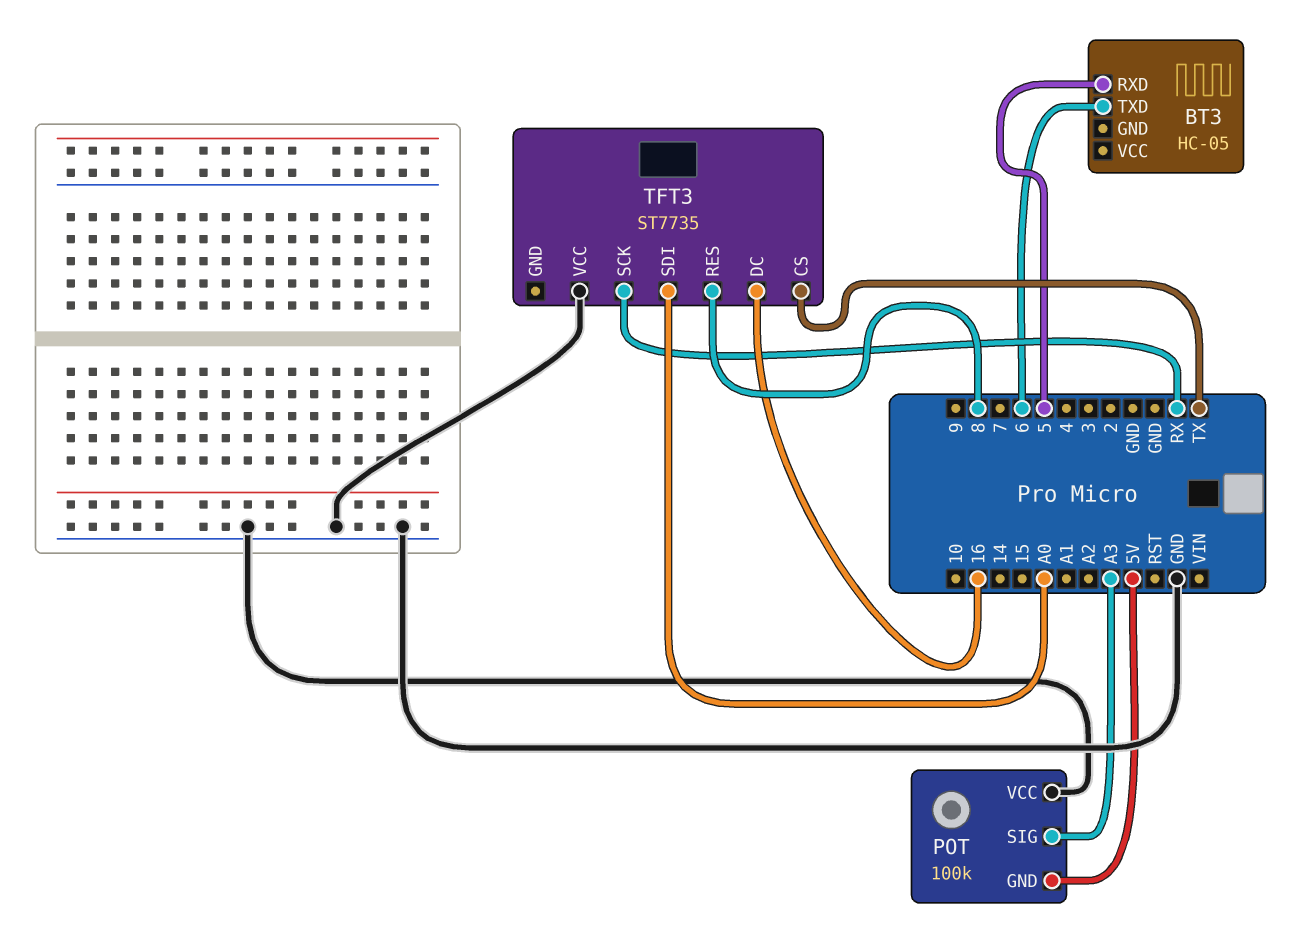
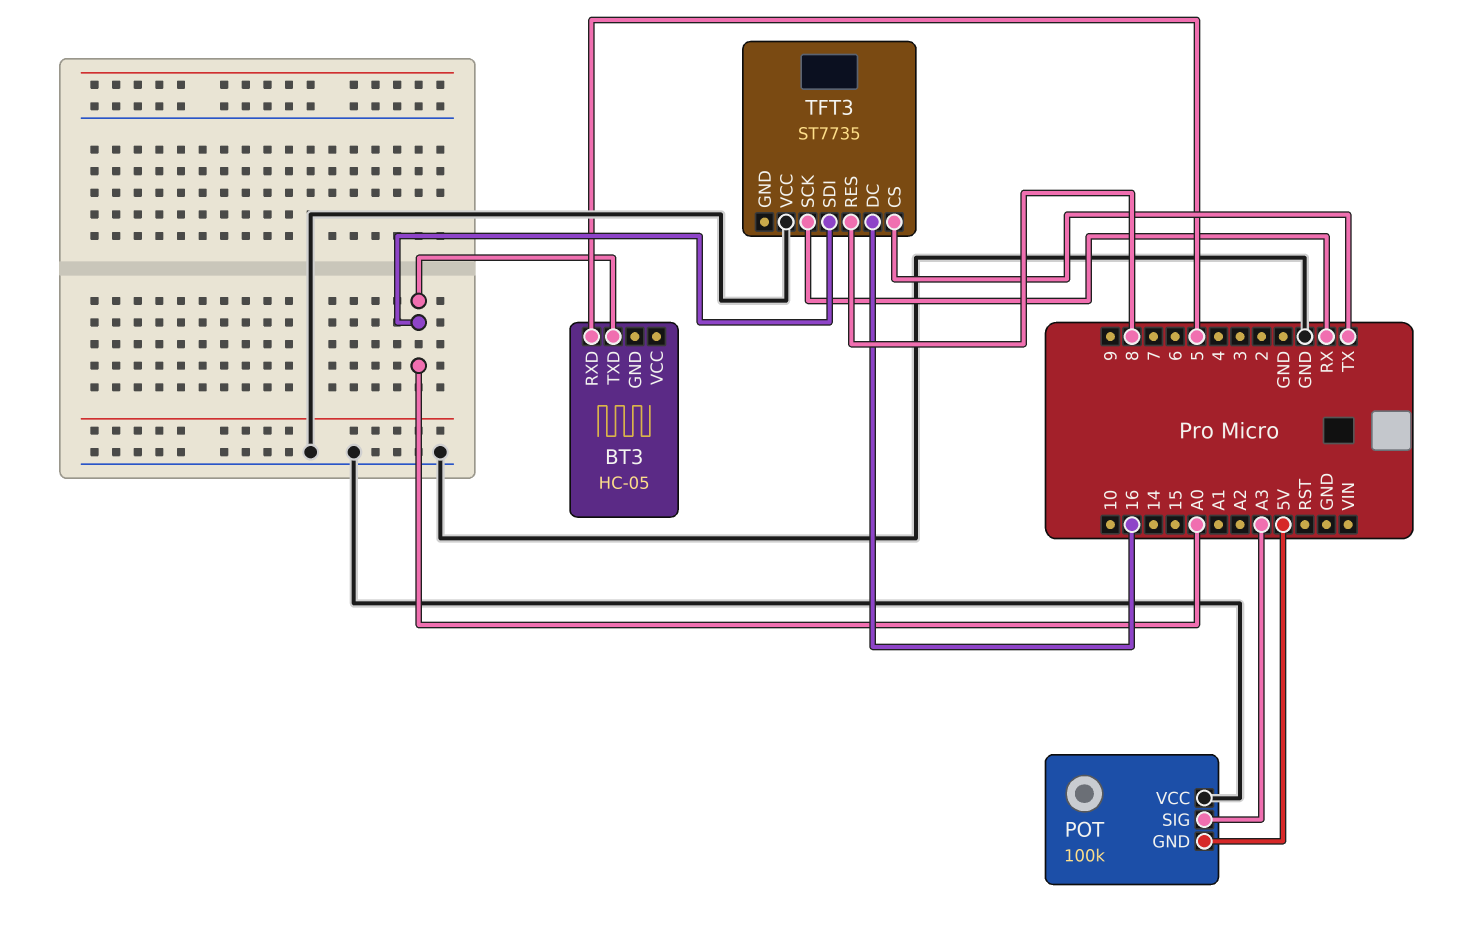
BT3 pin TXD: 6 -> A0

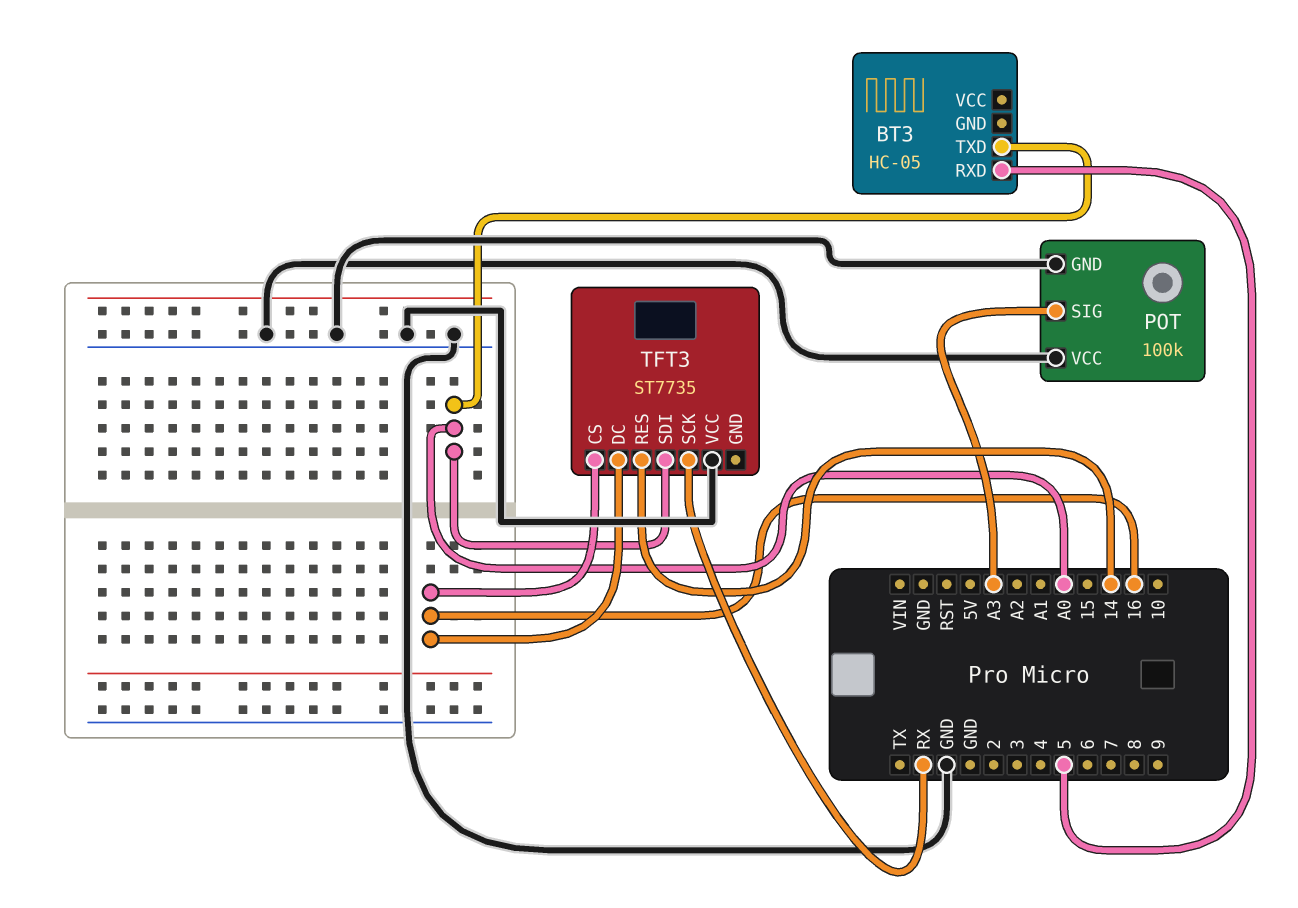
POT pin GND: 5V -> GND
TFT3 pin CS: TX -> 16
TFT3 pin RES: 8 -> 14

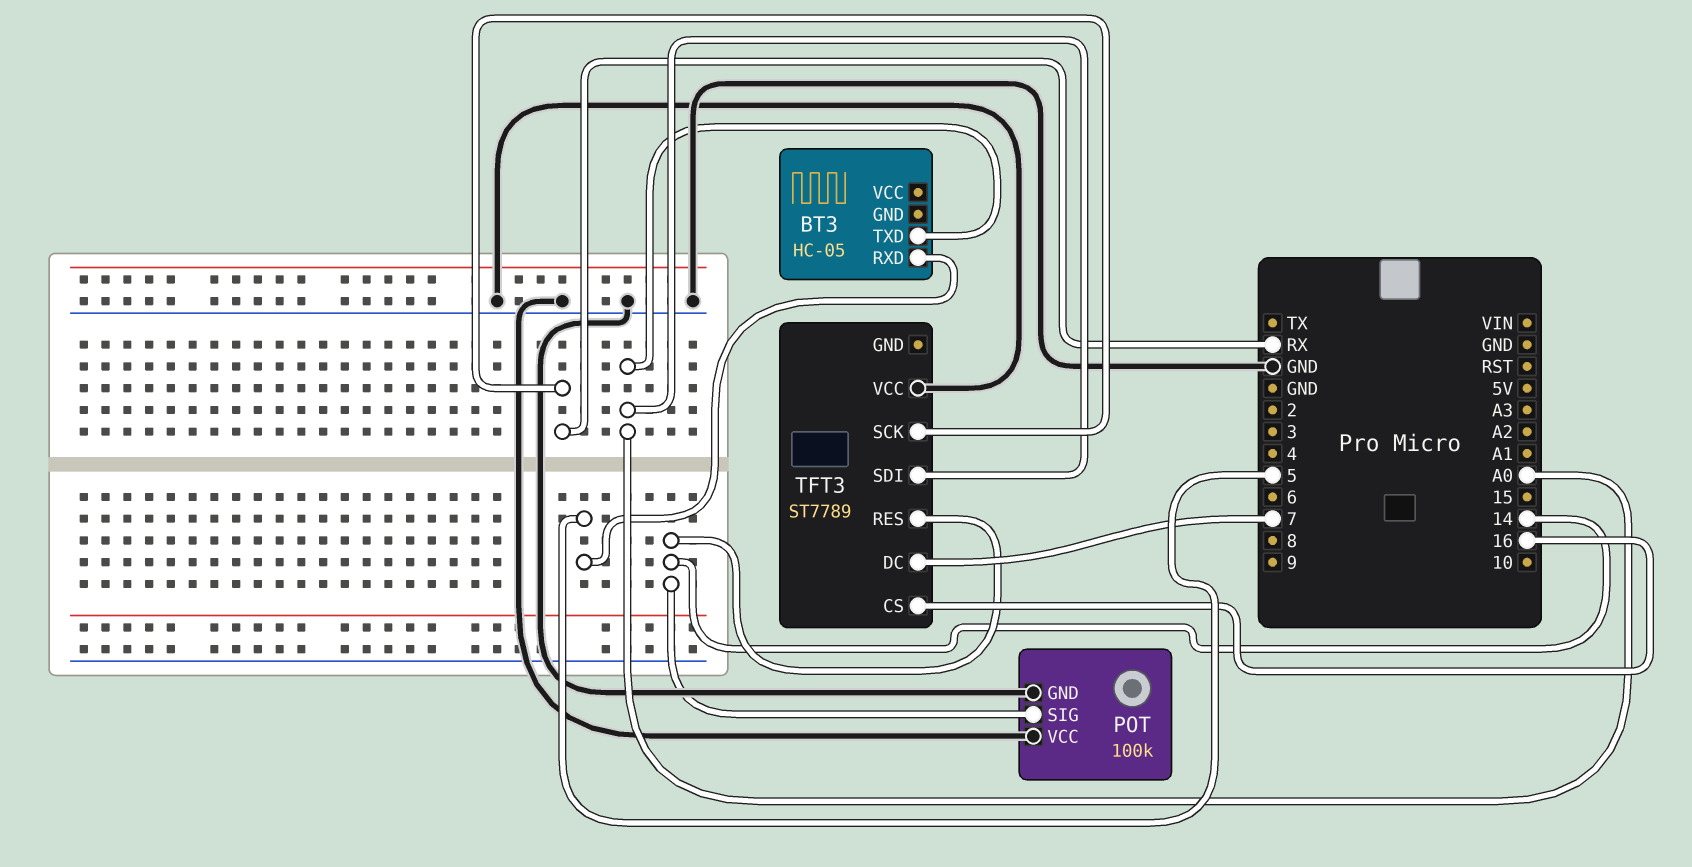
POT pin SIG: A3 -> 14
TFT3: ST7735 -> ST7789
TFT3 pin DC: 16 -> 7

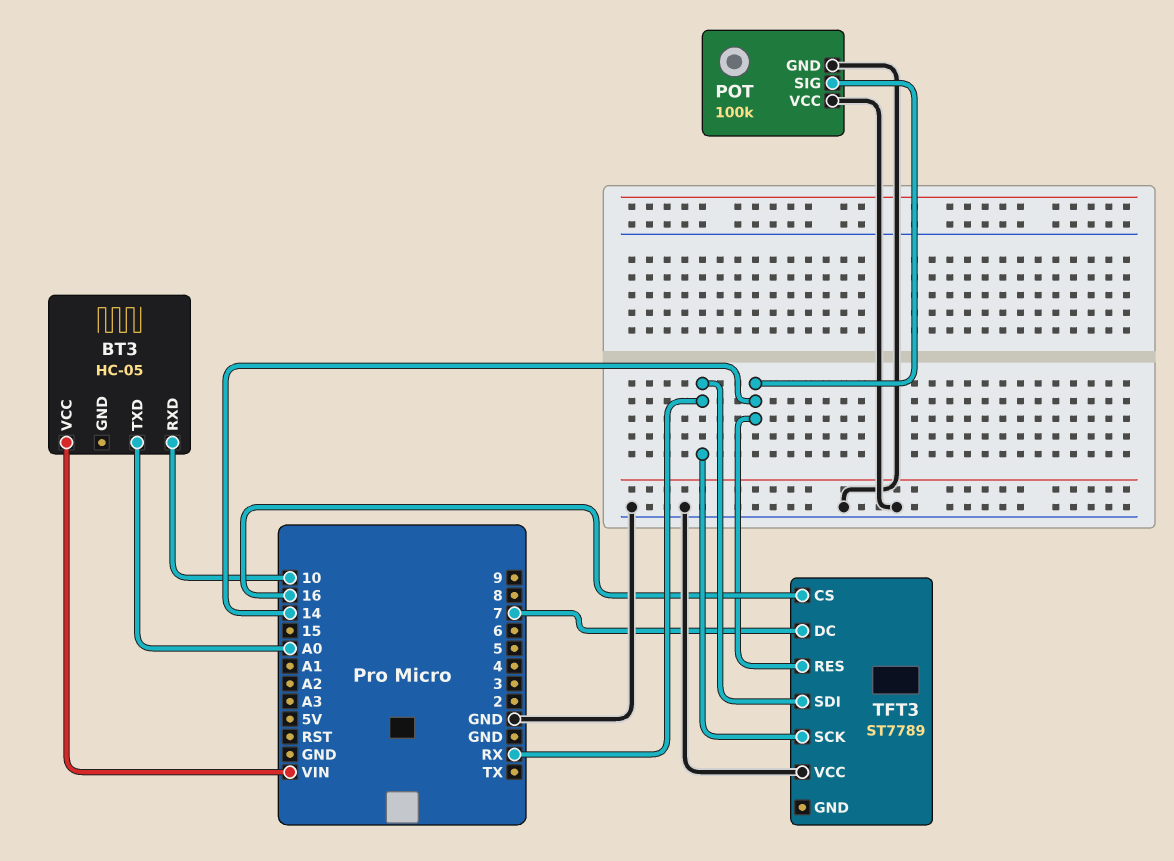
BT3 pin RXD: 5 -> 10
BT3 pin VCC: none -> VIN
TFT3 pin SDI: A0 -> RX

